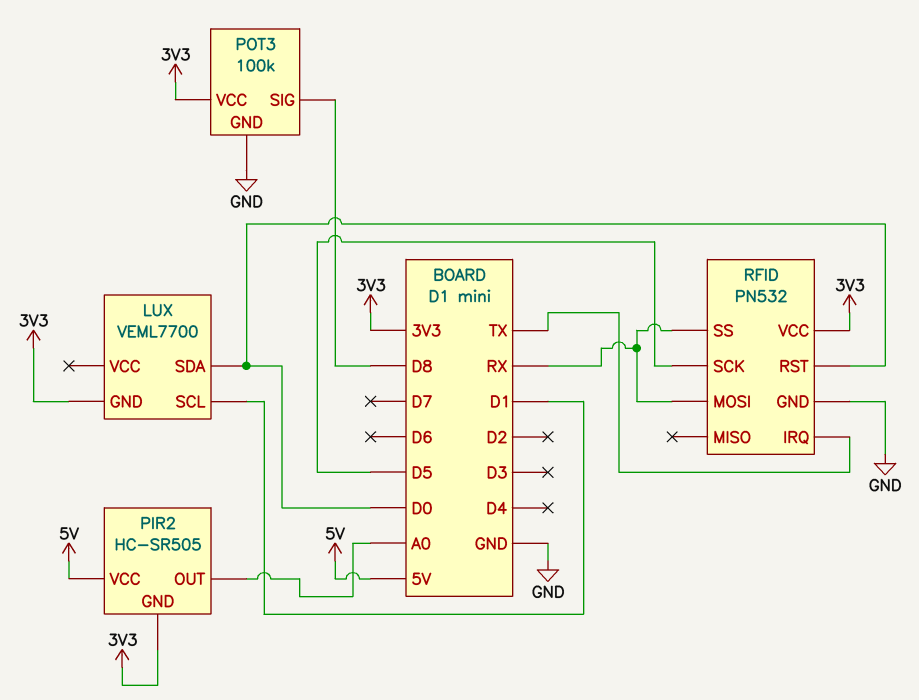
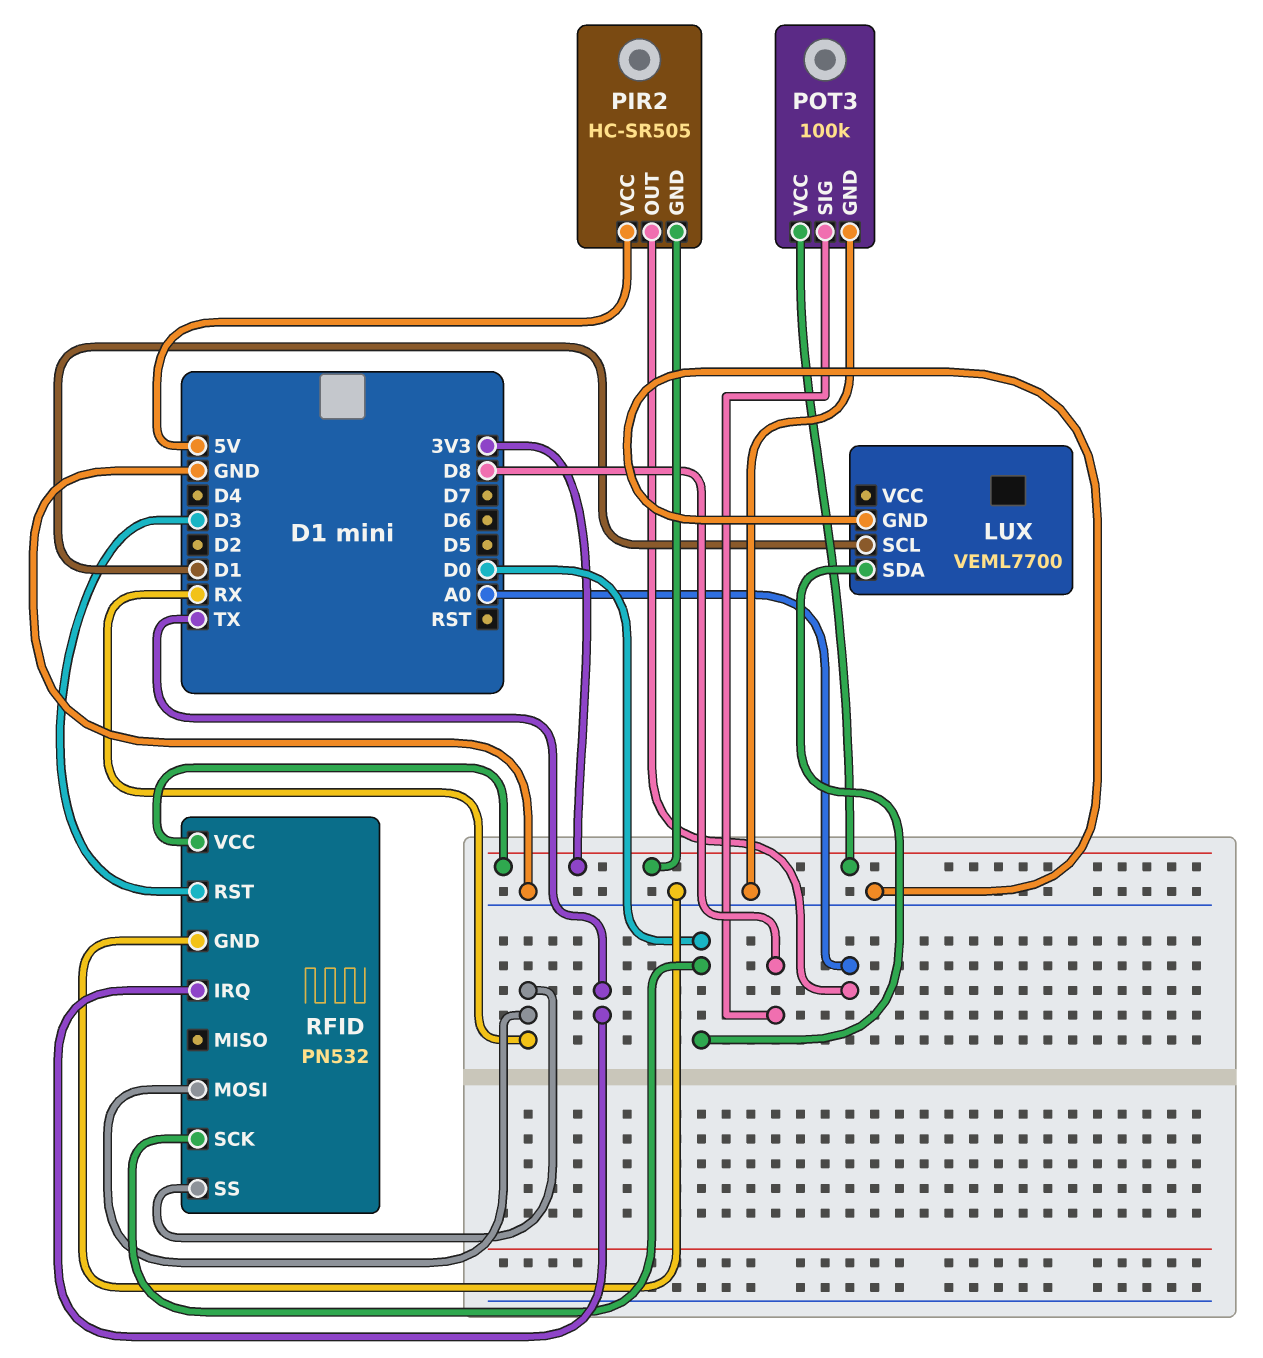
LUX pin GND: 3V3 -> GND
RFID pin RST: D0 -> D3
RFID pin SCK: D5 -> D0

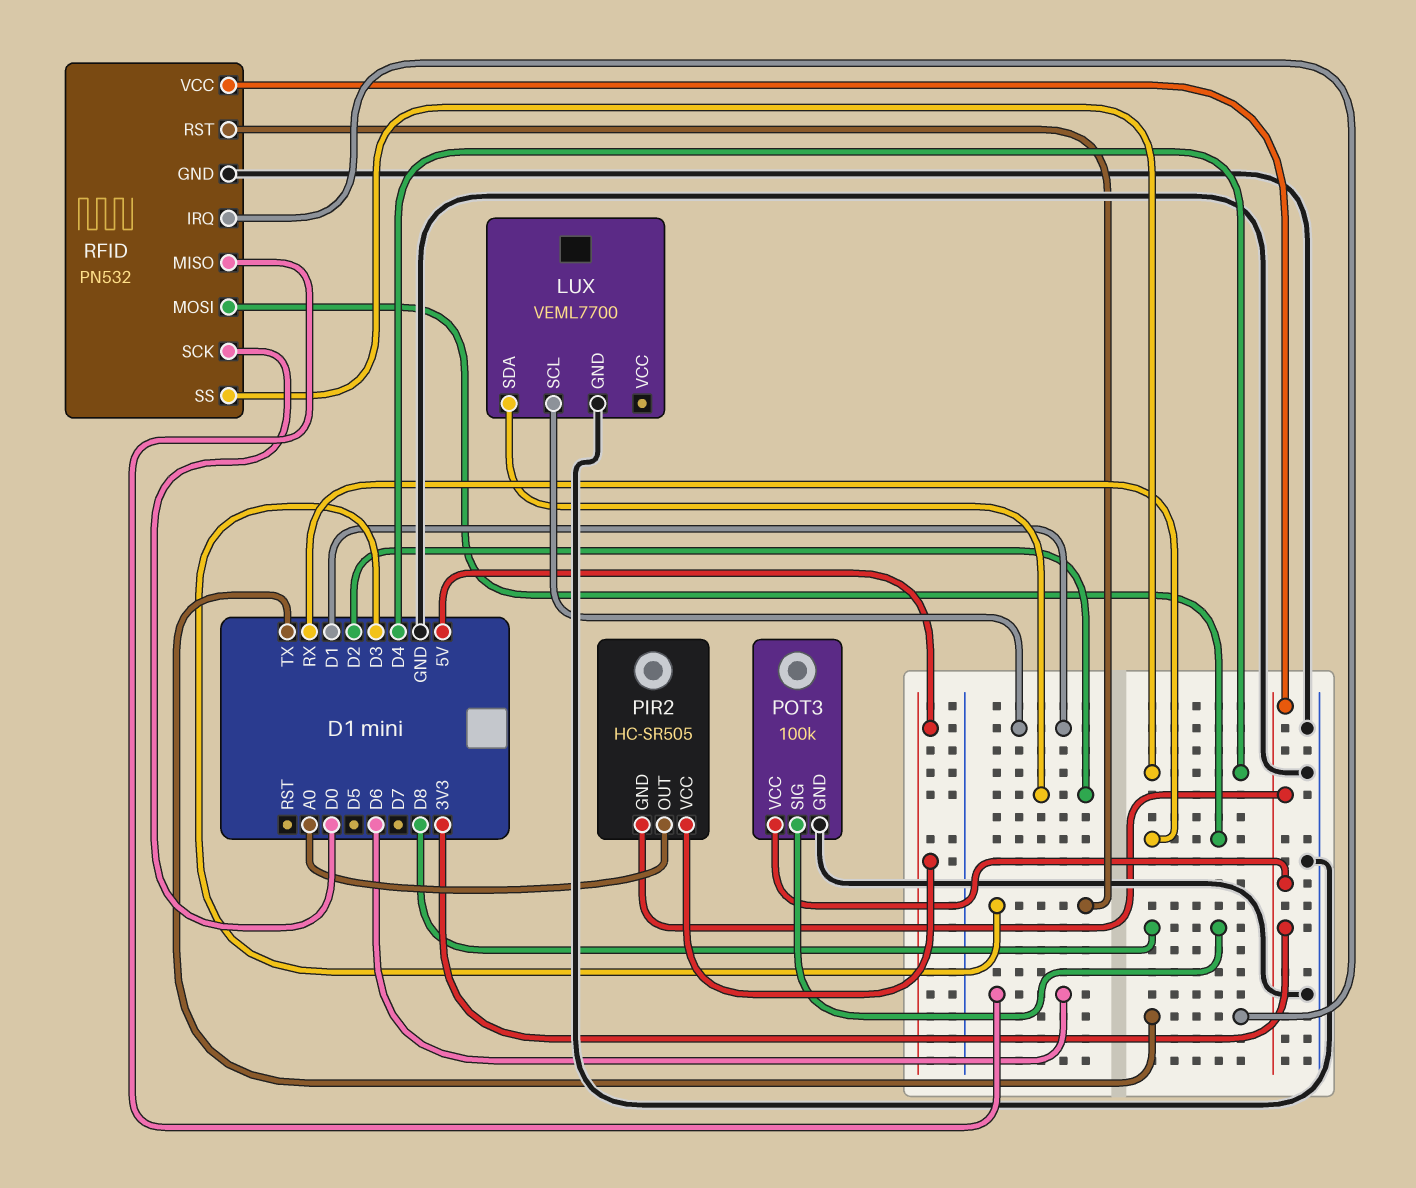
LUX pin SDA: D0 -> D2
RFID pin MISO: none -> D6
RFID pin SS: RX -> D4

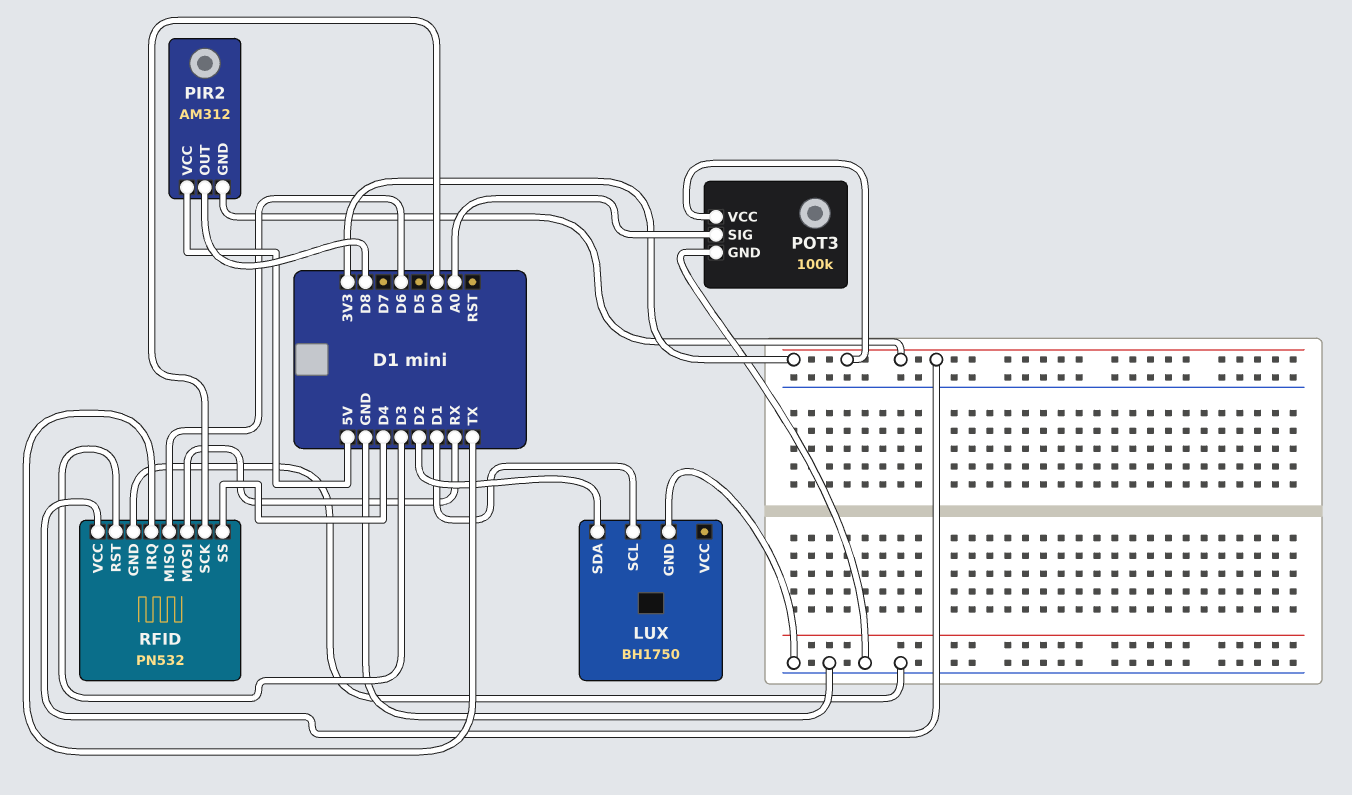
LUX: VEML7700 -> BH1750
PIR2: HC-SR505 -> AM312
PIR2 pin OUT: A0 -> D8
POT3 pin SIG: D8 -> A0

